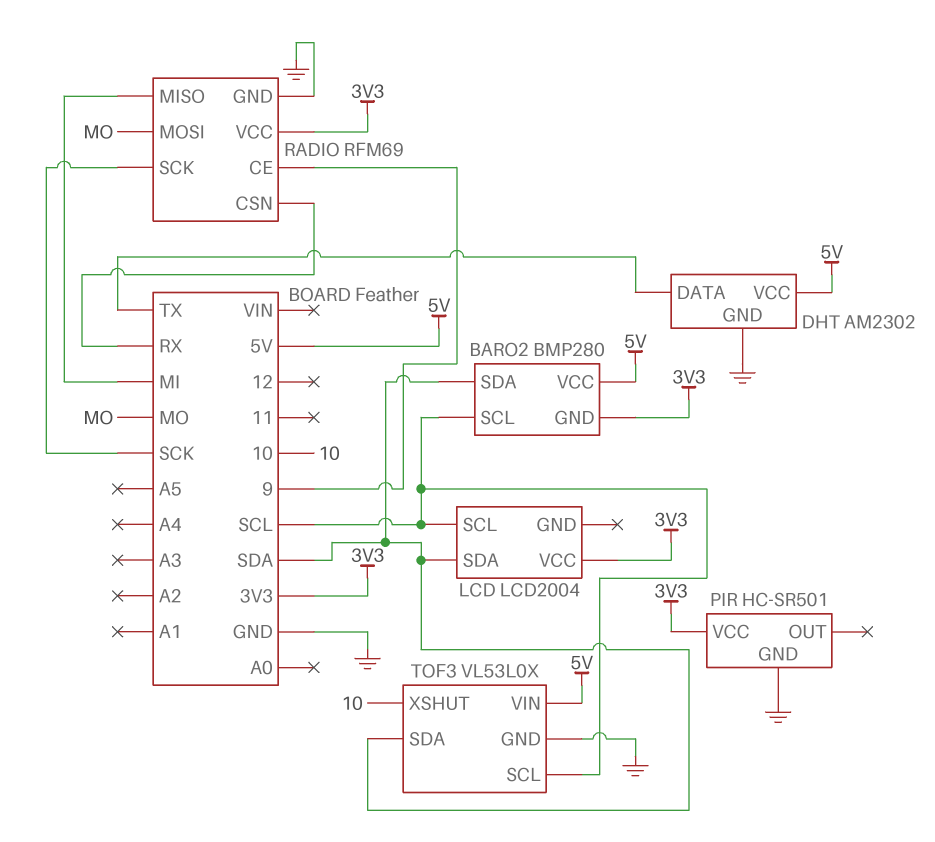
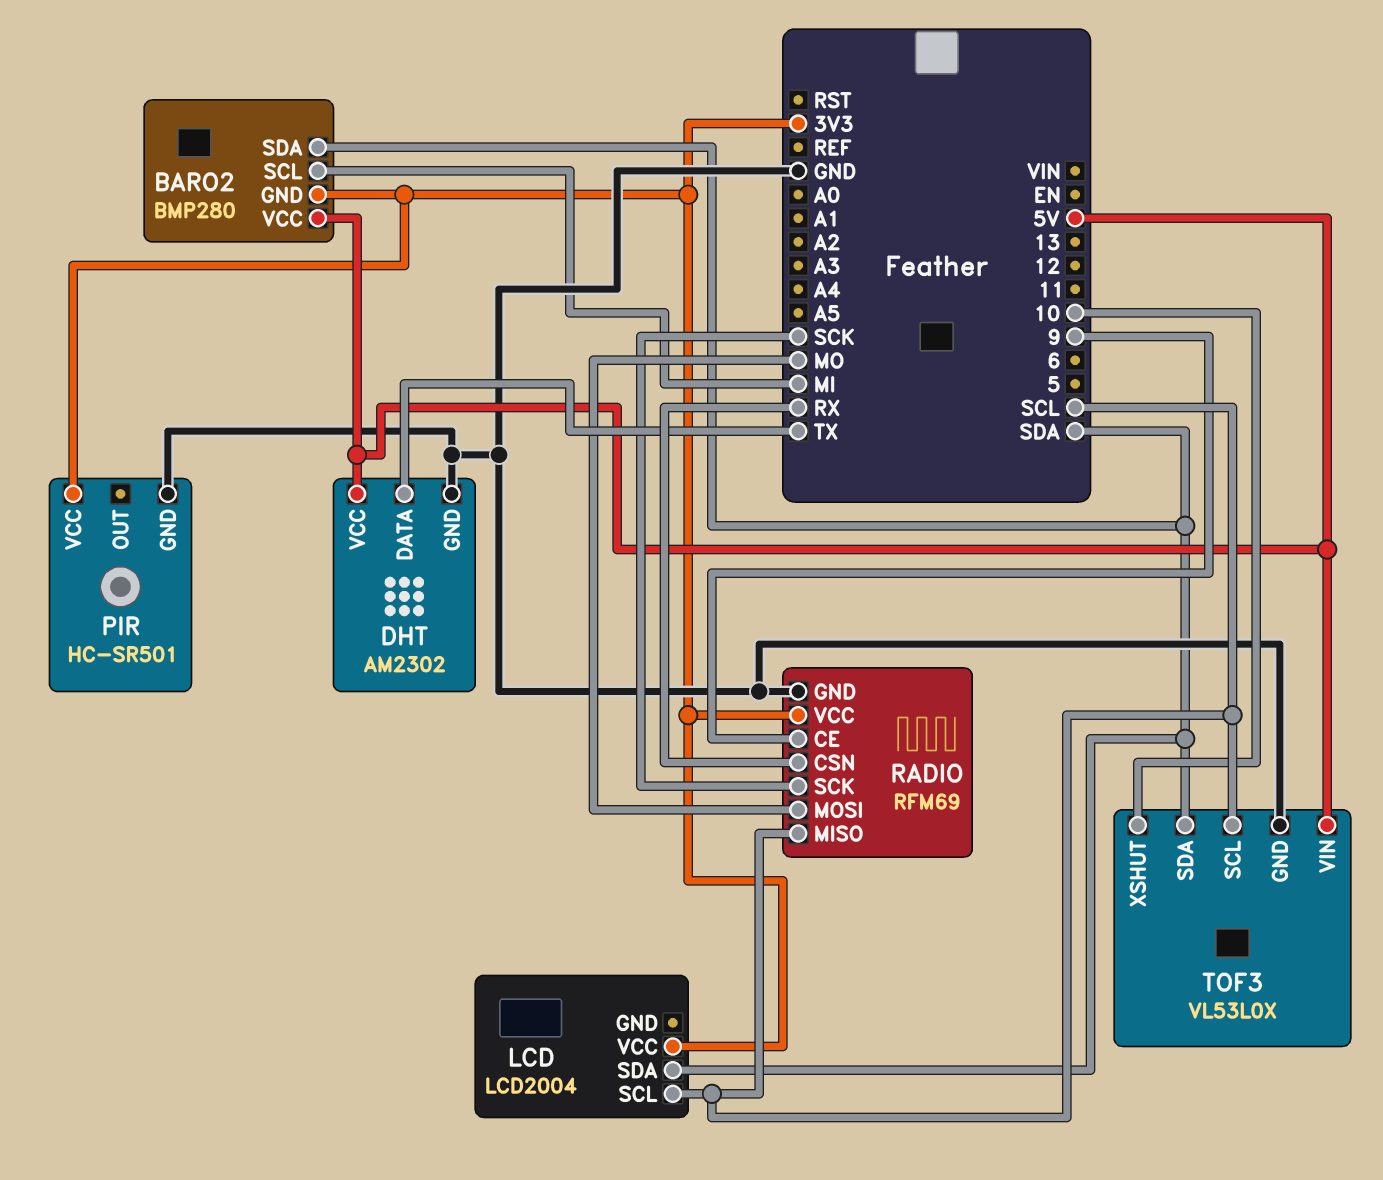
BARO2 pin SCL: SCL -> MI
RADIO pin MISO: MI -> SCL

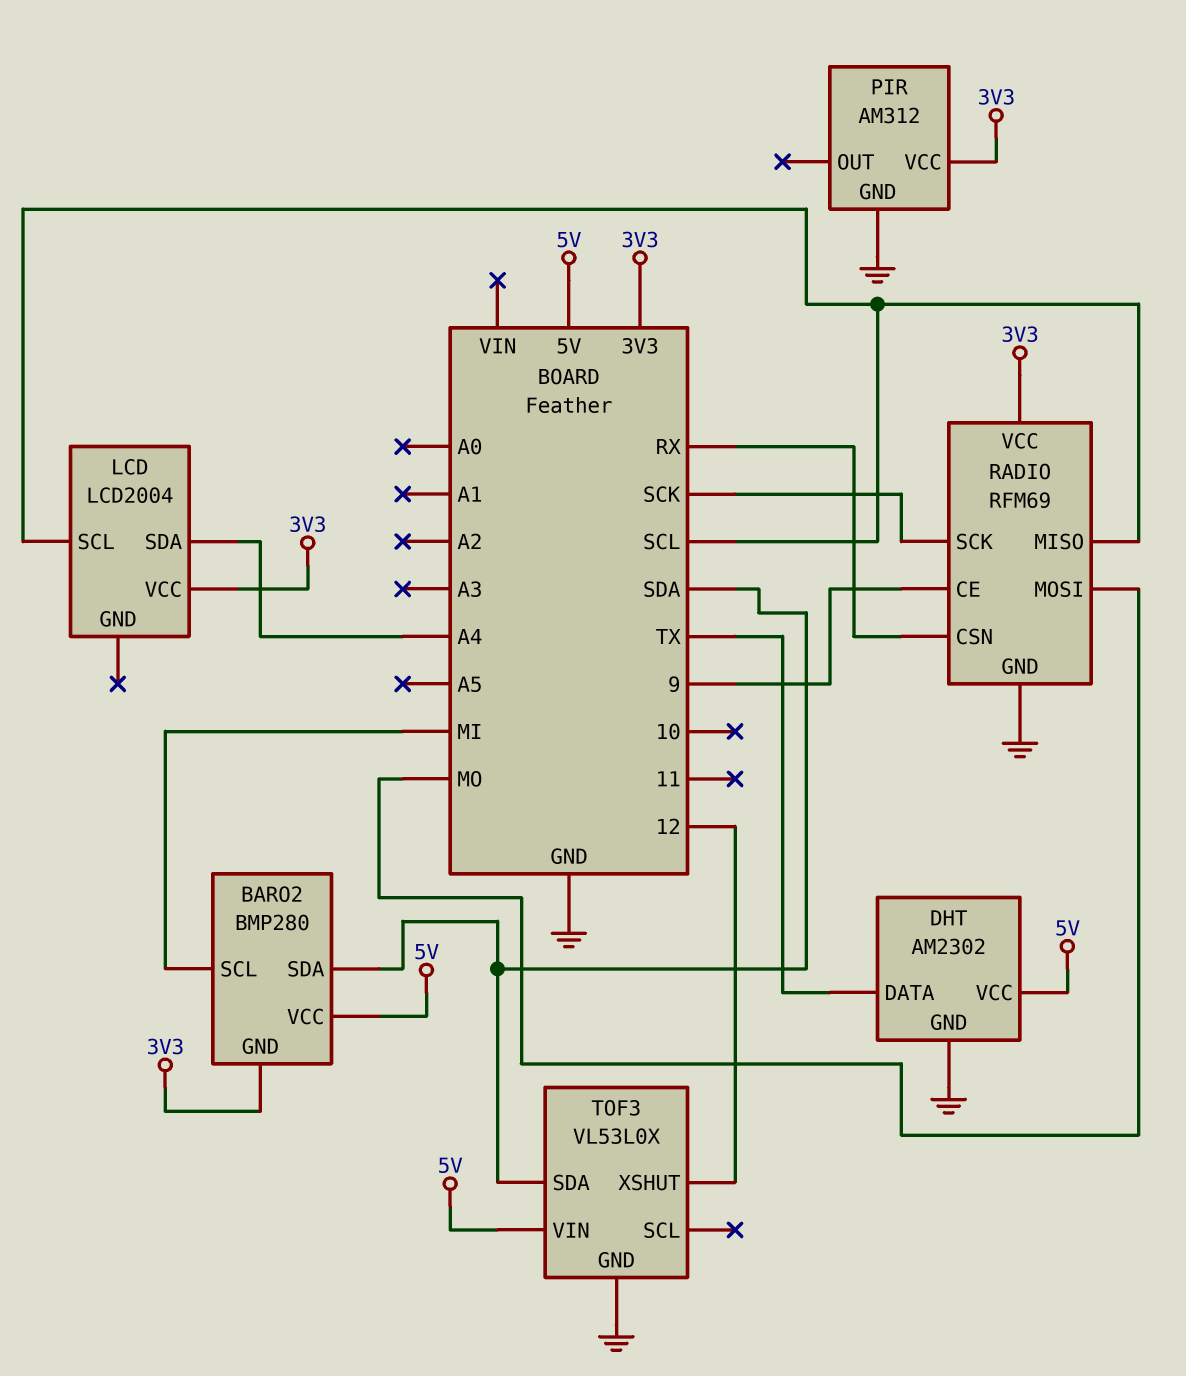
LCD pin SDA: SDA -> A4
PIR: HC-SR501 -> AM312
TOF3 pin SCL: SCL -> none
TOF3 pin XSHUT: 10 -> 12

